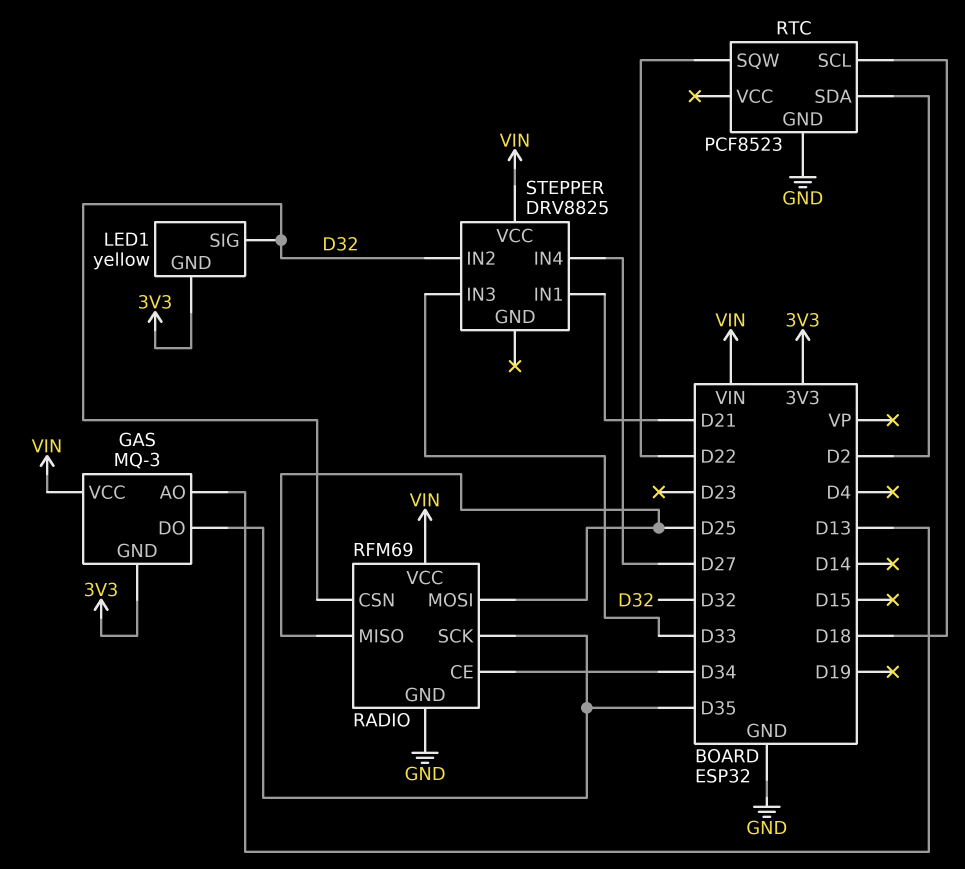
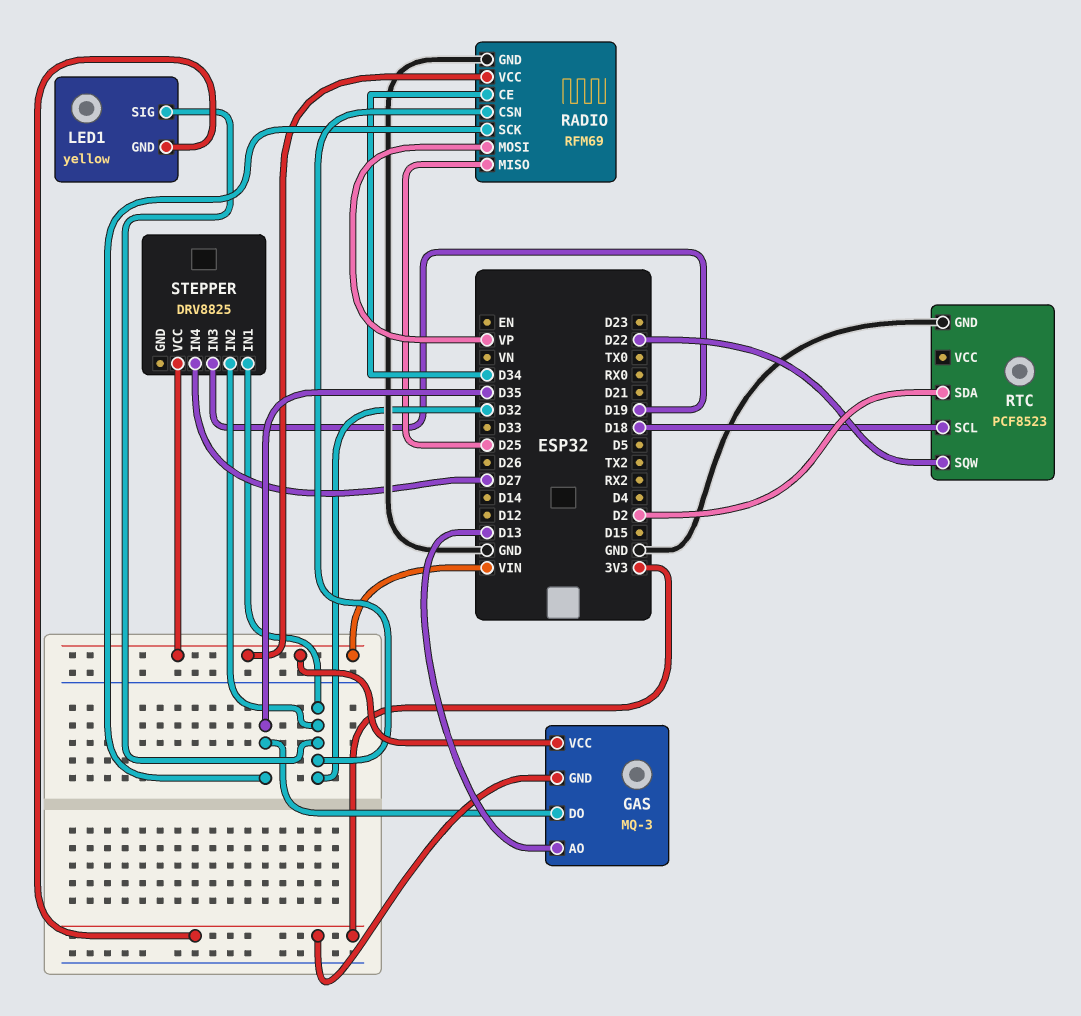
RADIO pin MOSI: D25 -> VP
STEPPER pin IN1: D21 -> D32
STEPPER pin IN3: D33 -> D19

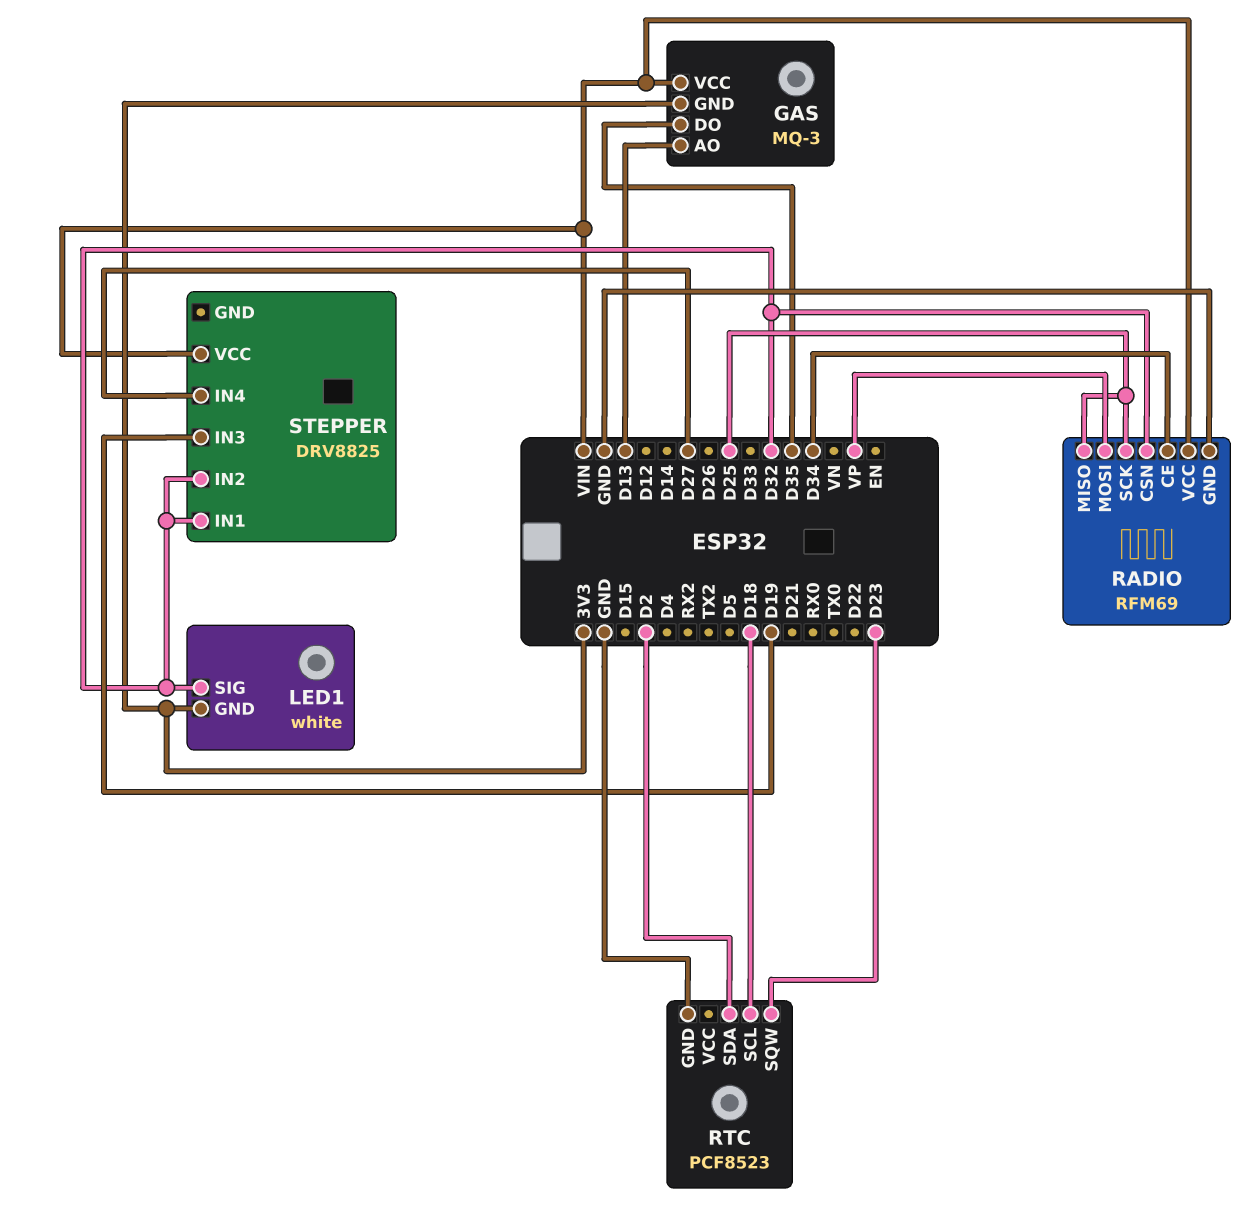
LED1: yellow -> white
RADIO pin SCK: D35 -> D25
RTC pin SQW: D22 -> D23

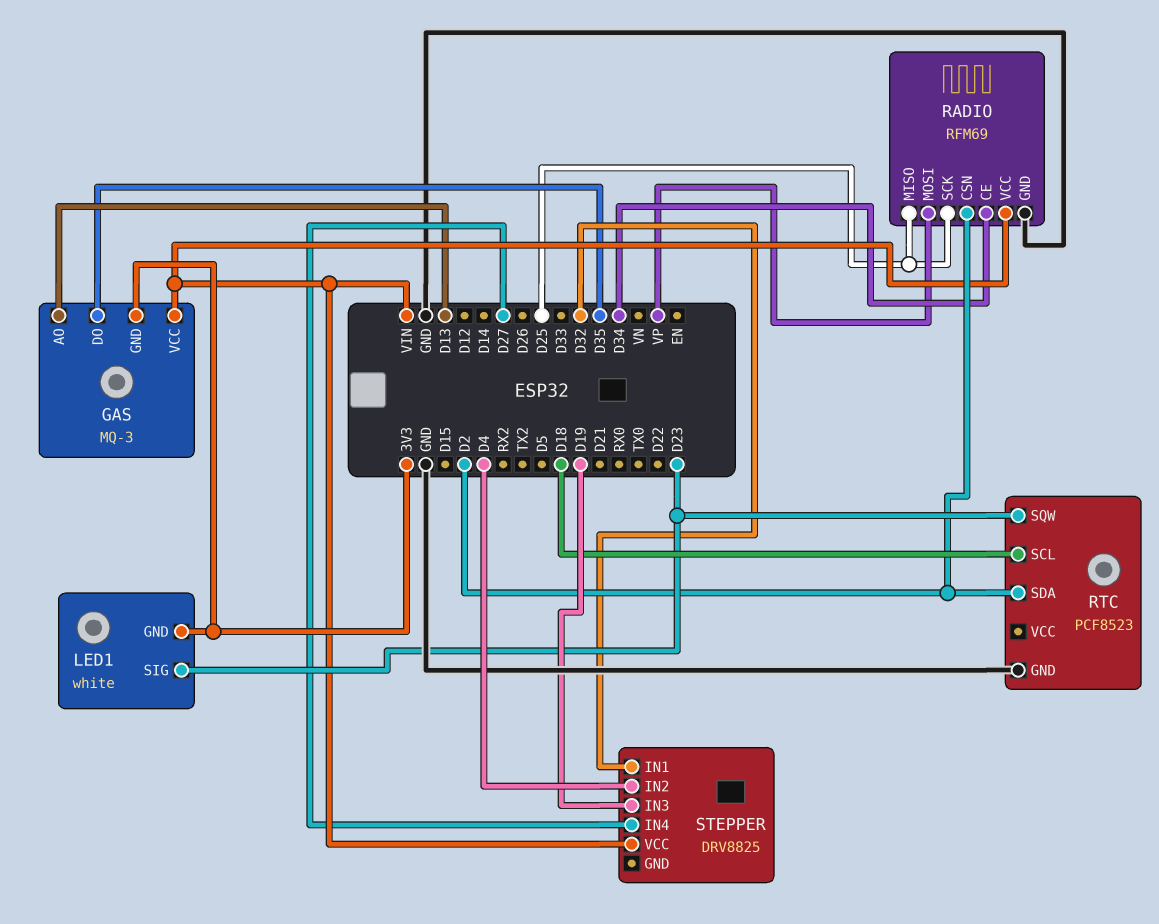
LED1 pin SIG: D32 -> D23
RADIO pin CSN: D32 -> D2
STEPPER pin IN2: D32 -> D4

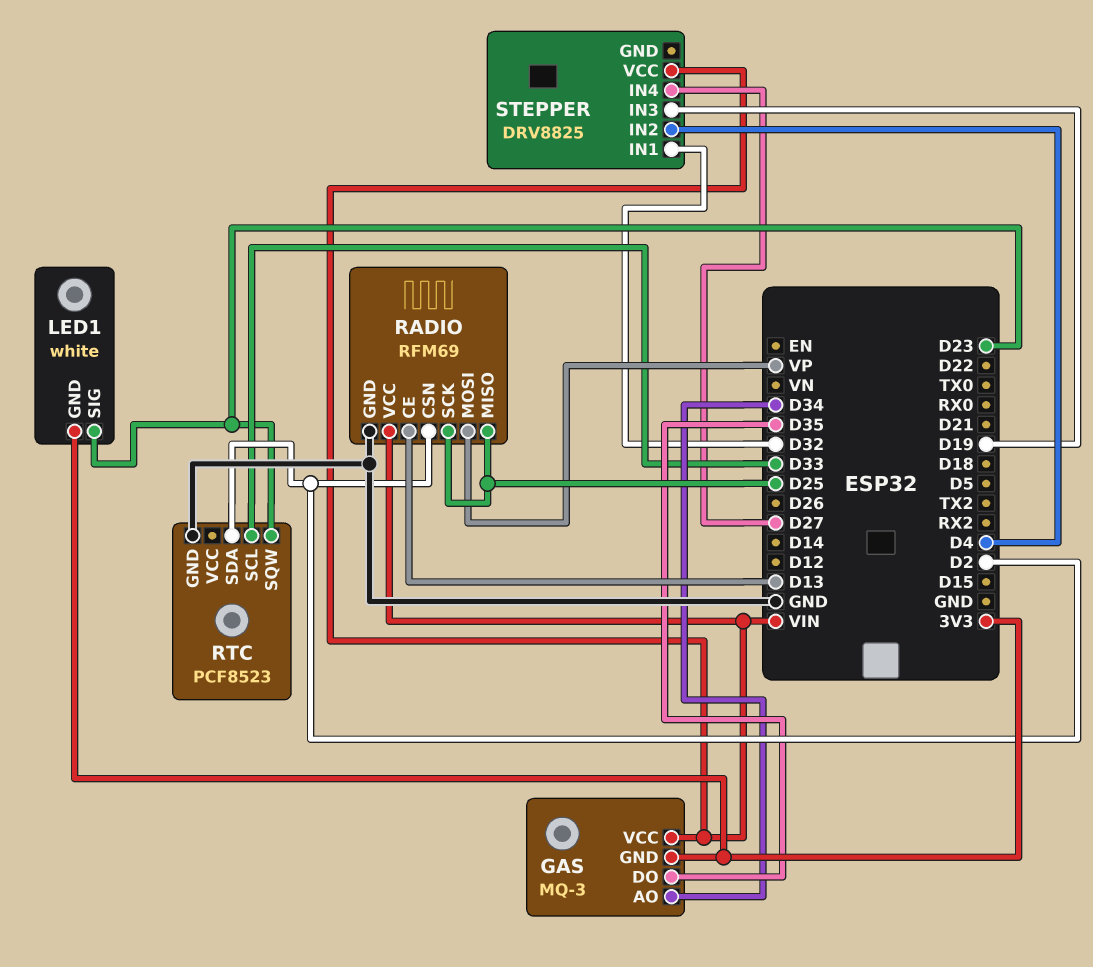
GAS pin AO: D13 -> D34
RADIO pin CE: D34 -> D13
RTC pin SCL: D18 -> D33

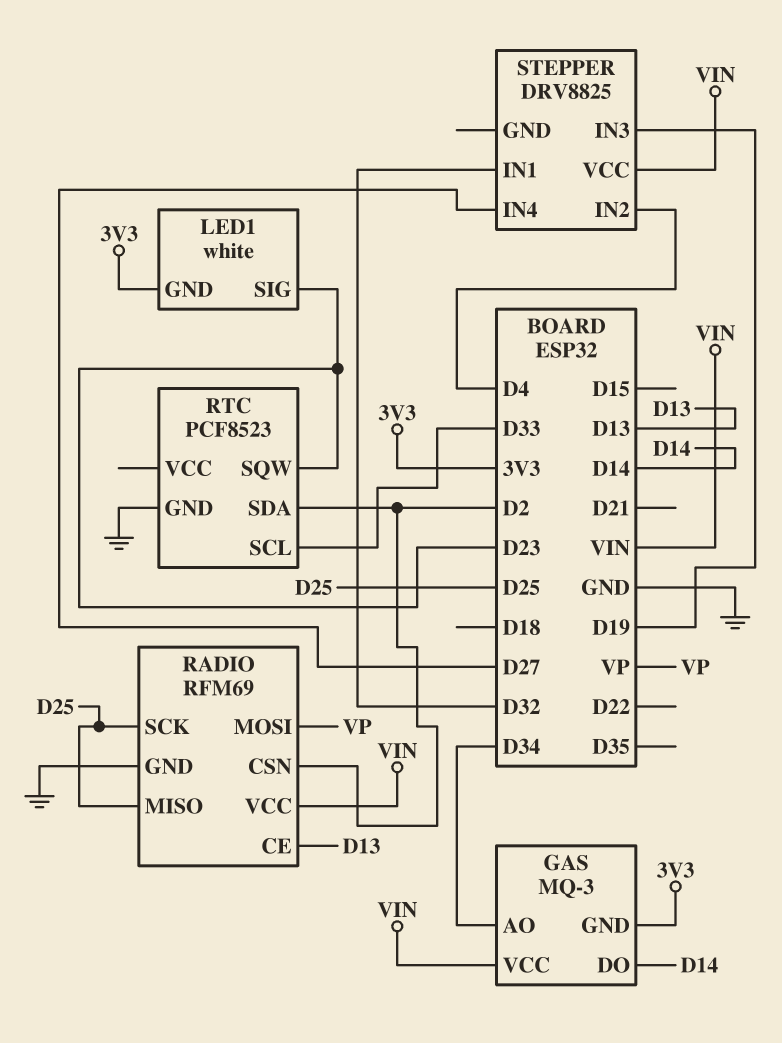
GAS pin DO: D35 -> D14

